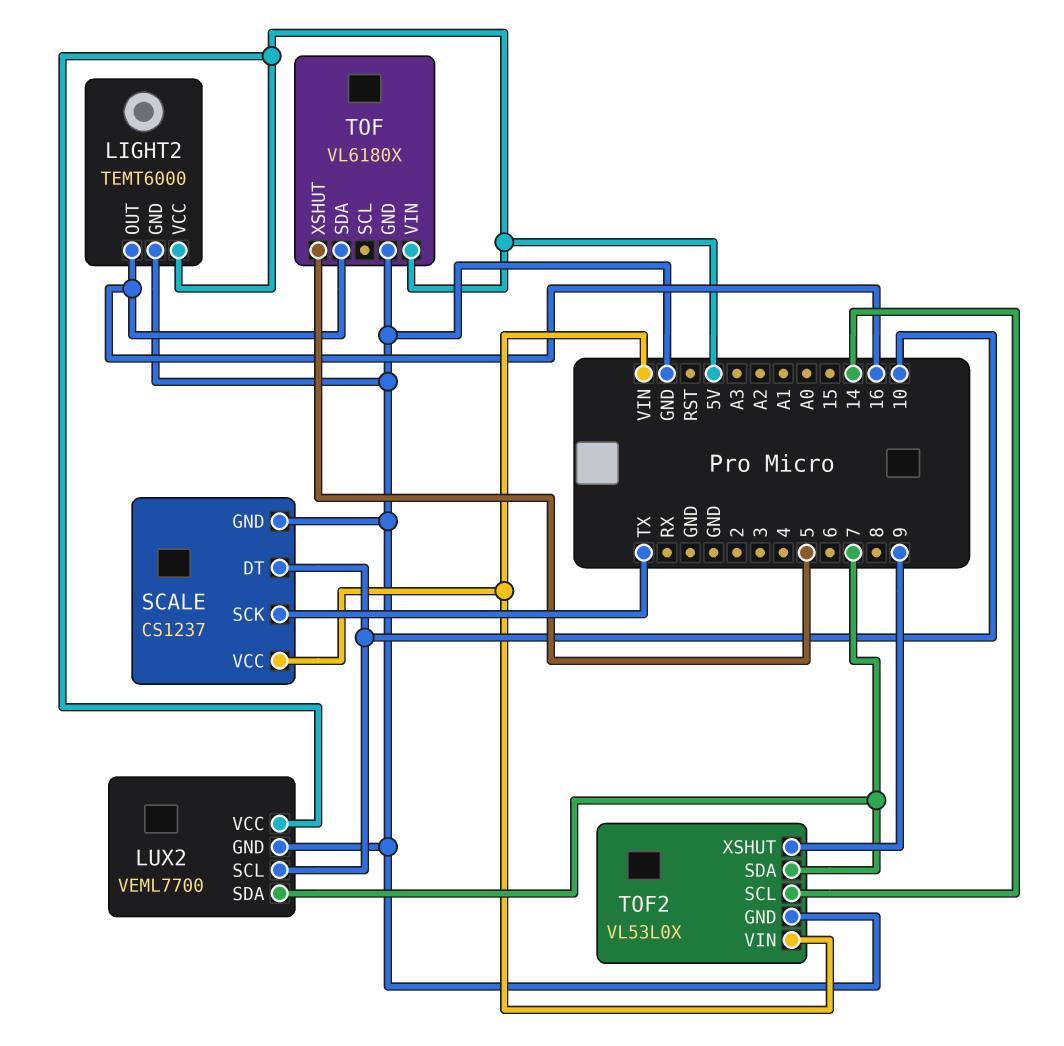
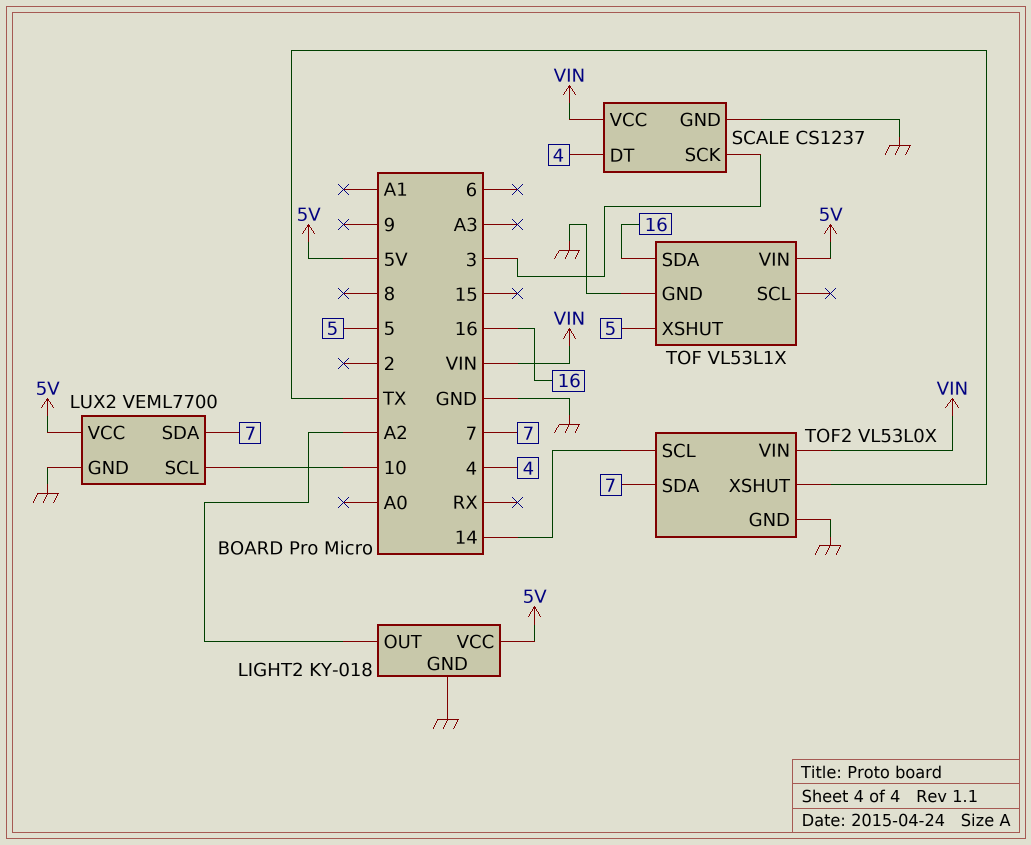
LIGHT2: TEMT6000 -> KY-018
LIGHT2 pin OUT: 16 -> A2
SCALE pin DT: 10 -> 4
SCALE pin SCK: TX -> 3
TOF: VL6180X -> VL53L1X
TOF2 pin XSHUT: 9 -> TX

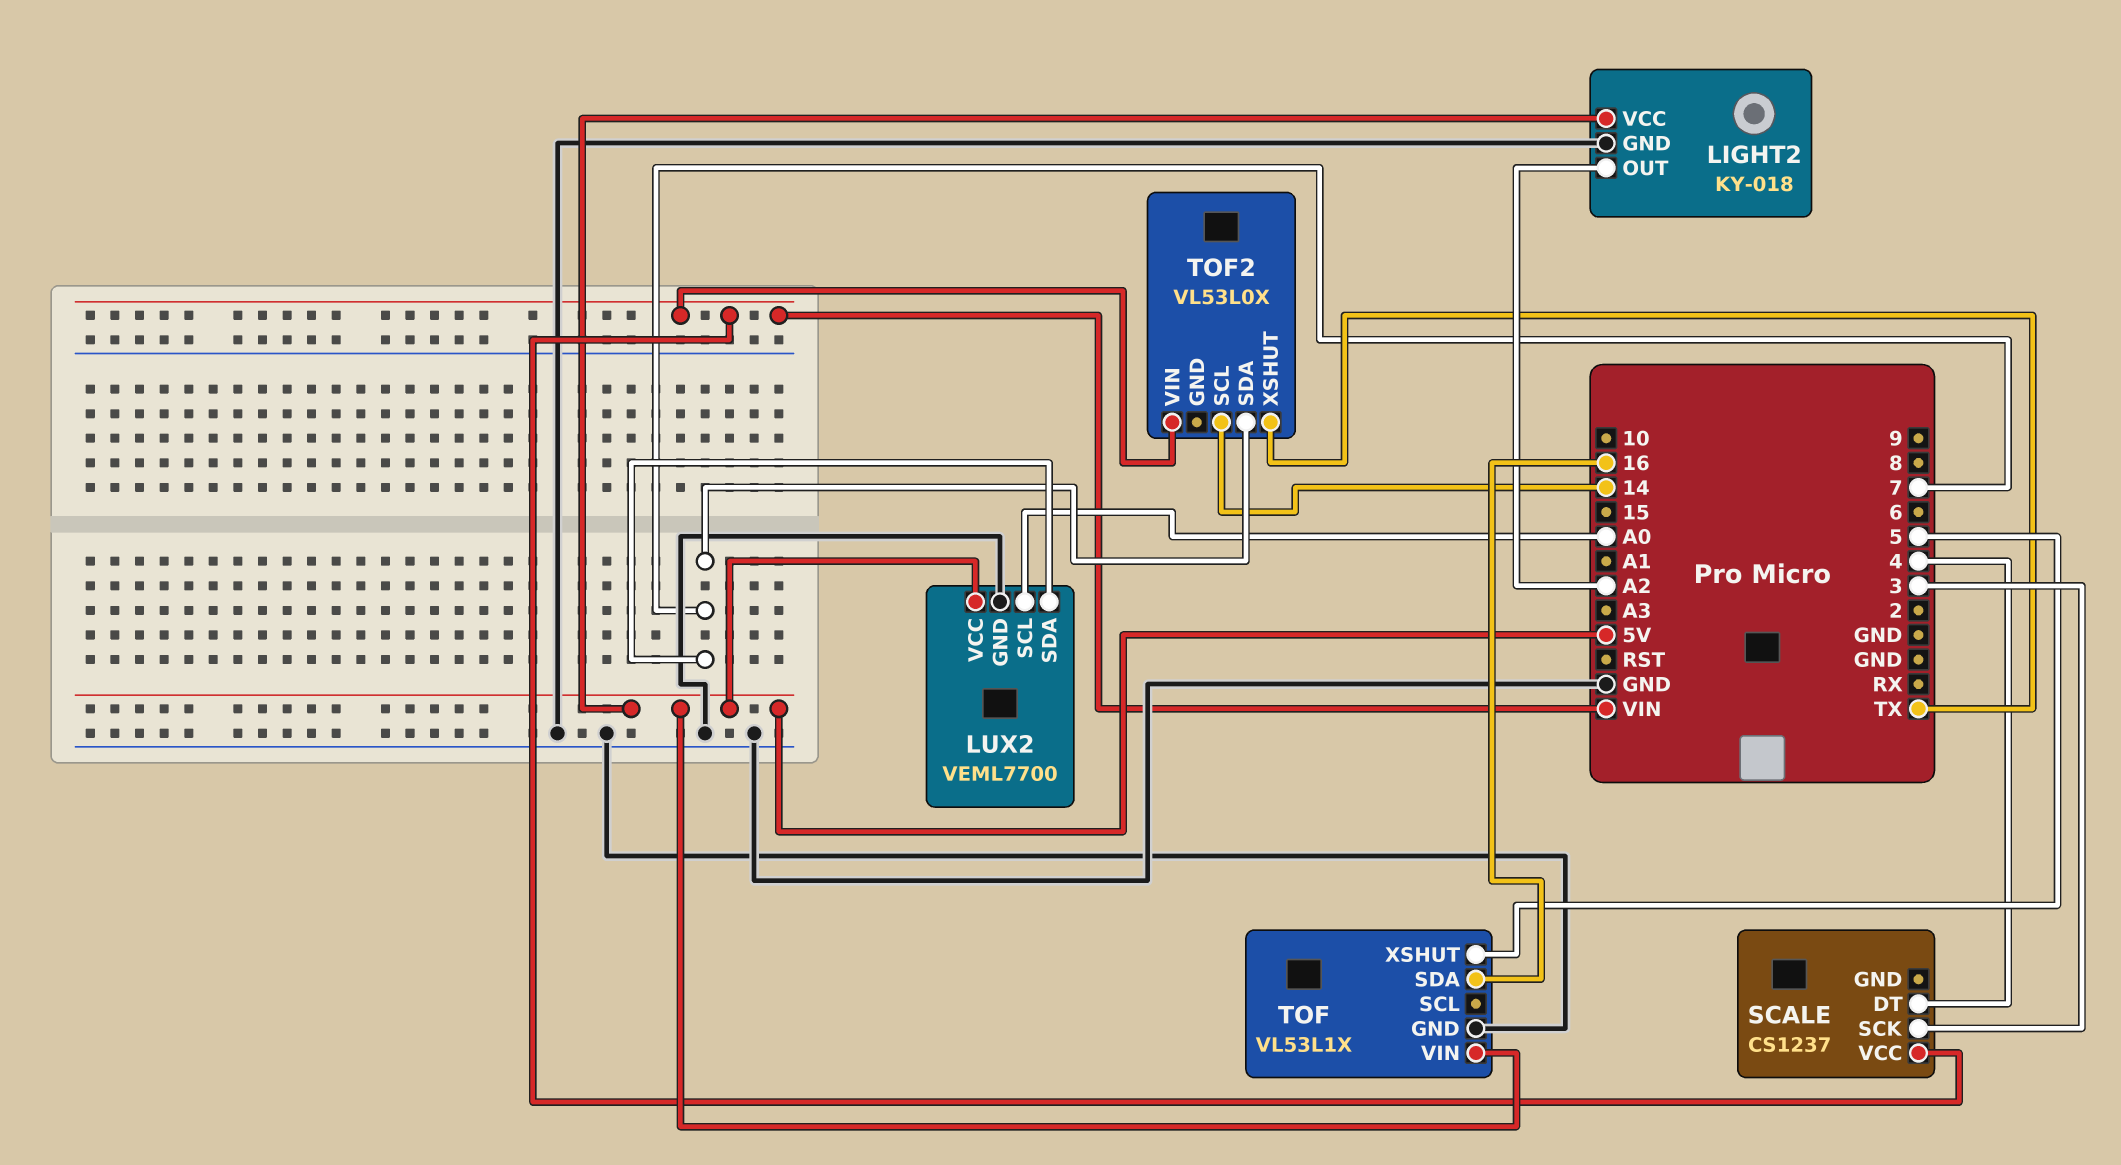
LUX2 pin SCL: 10 -> A0
SCALE pin GND: GND -> none
TOF2 pin GND: GND -> none

